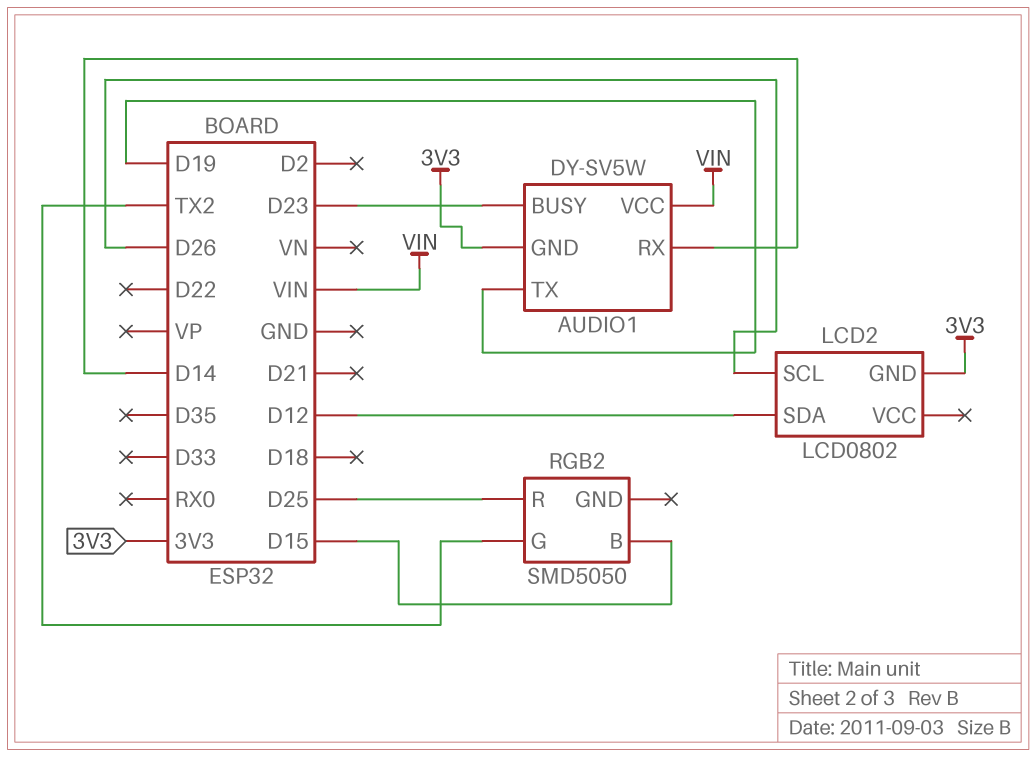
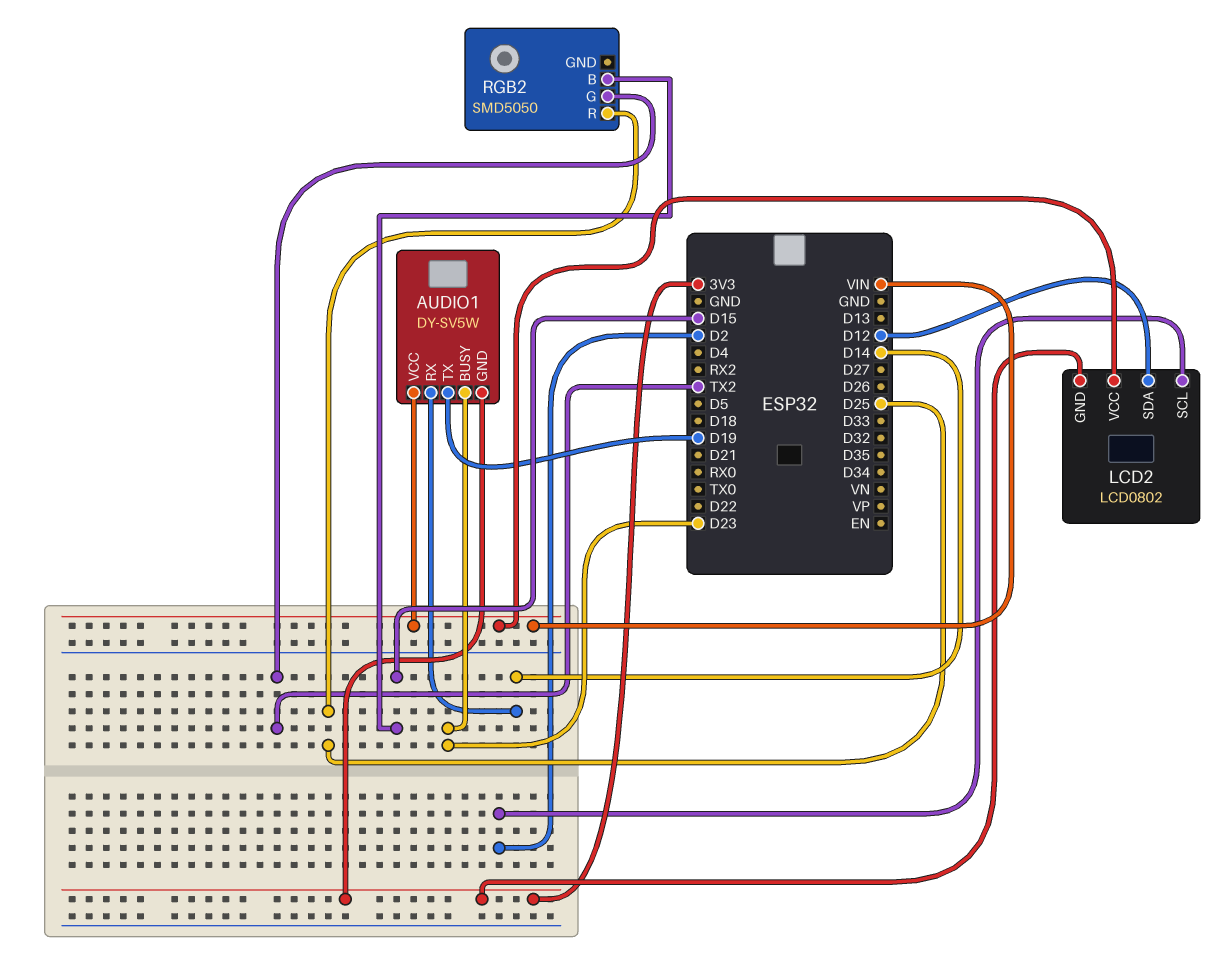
LCD2 pin SCL: D26 -> D2
LCD2 pin VCC: none -> VIN

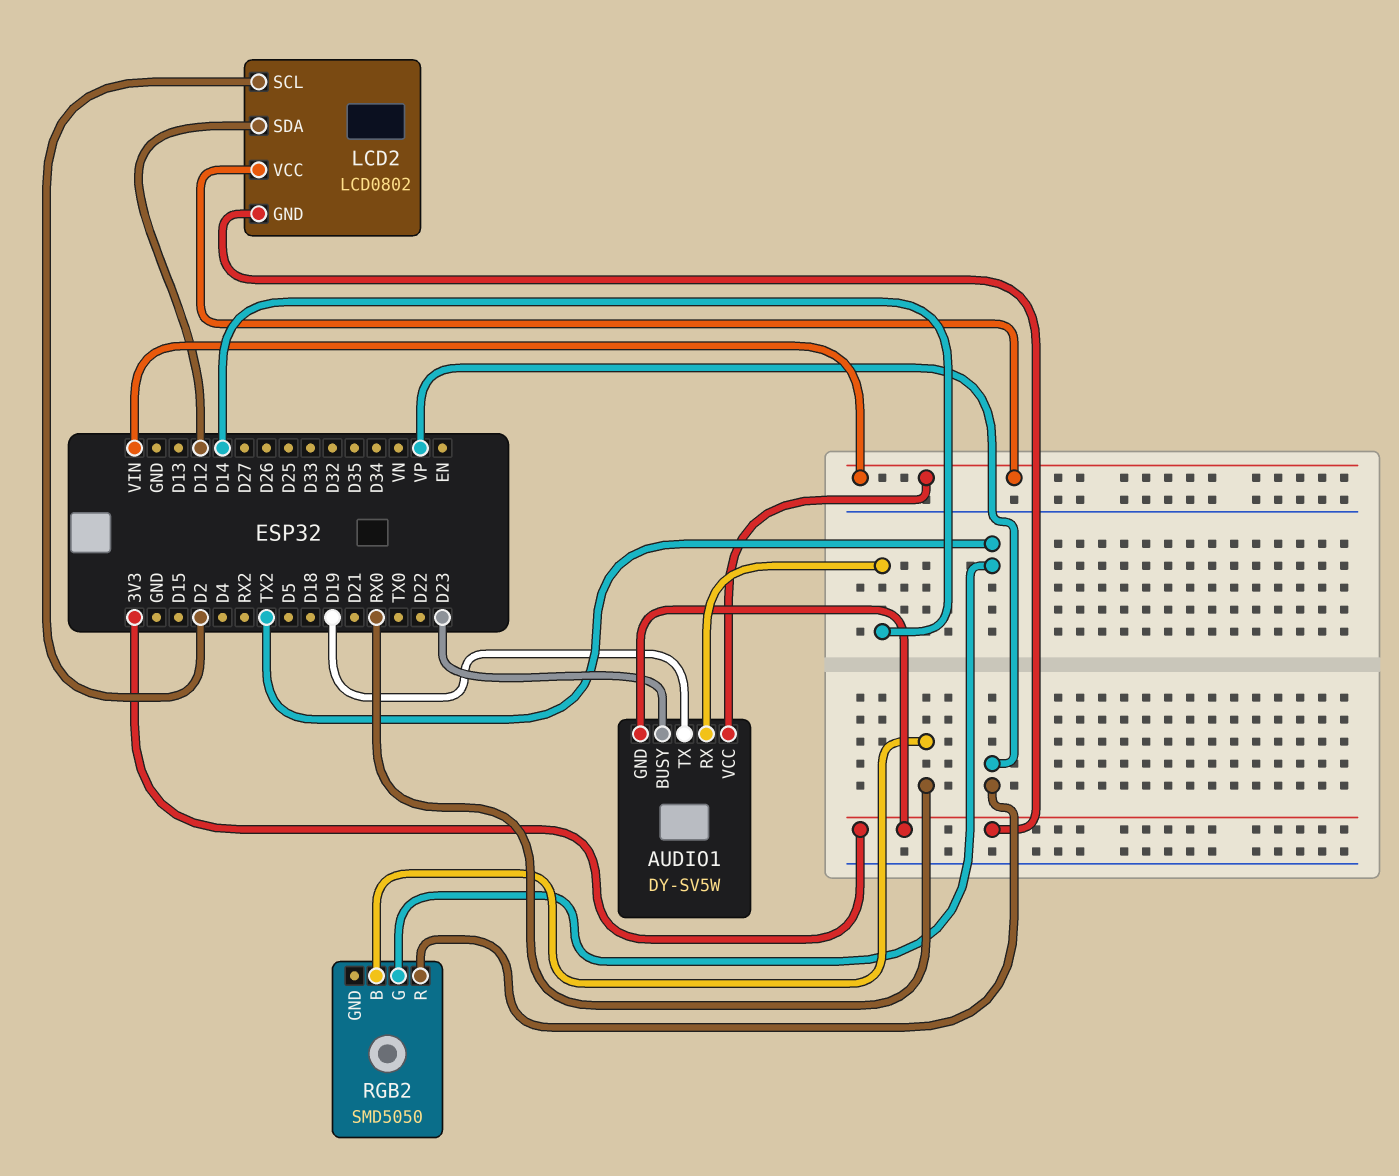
RGB2 pin B: D15 -> RX0
RGB2 pin R: D25 -> VP

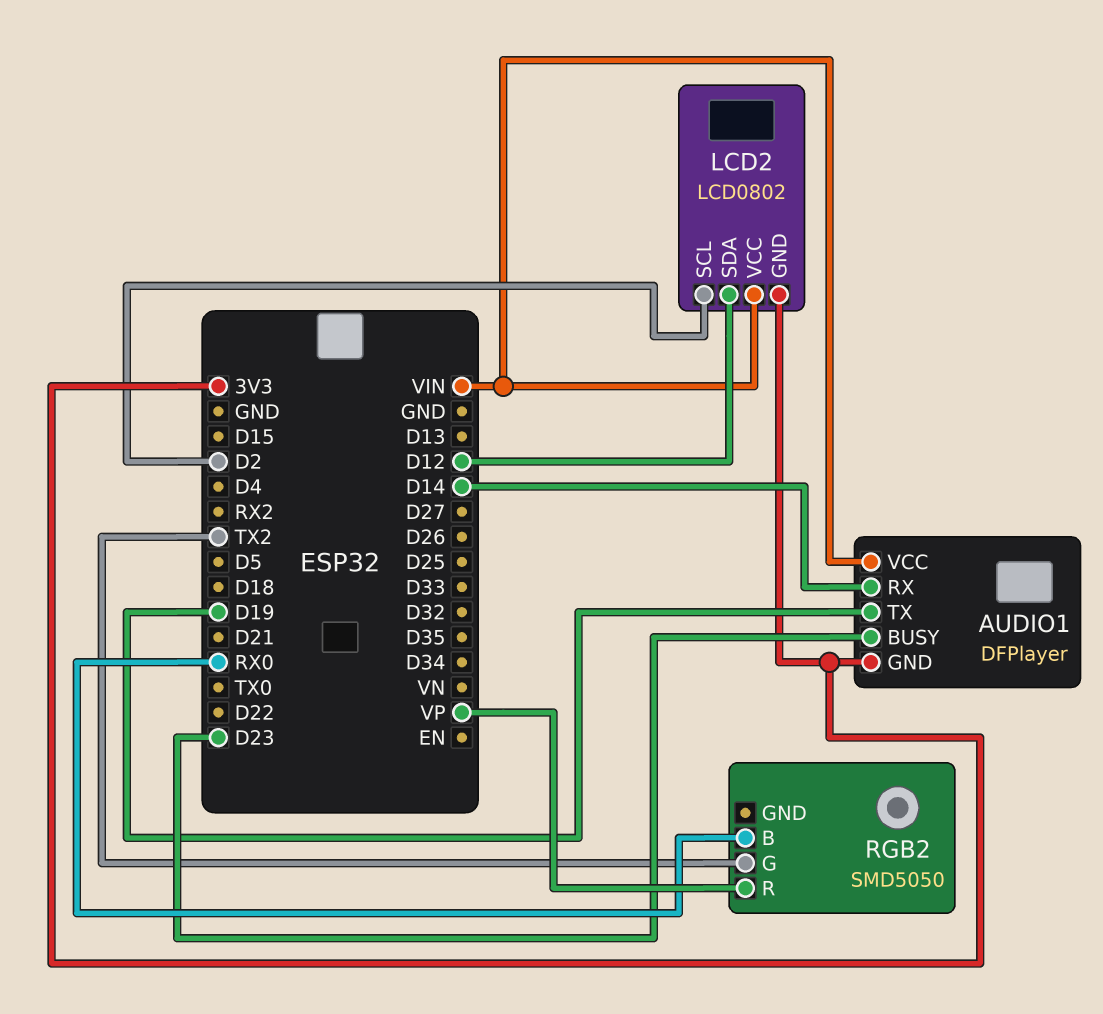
AUDIO1: DY-SV5W -> DFPlayer

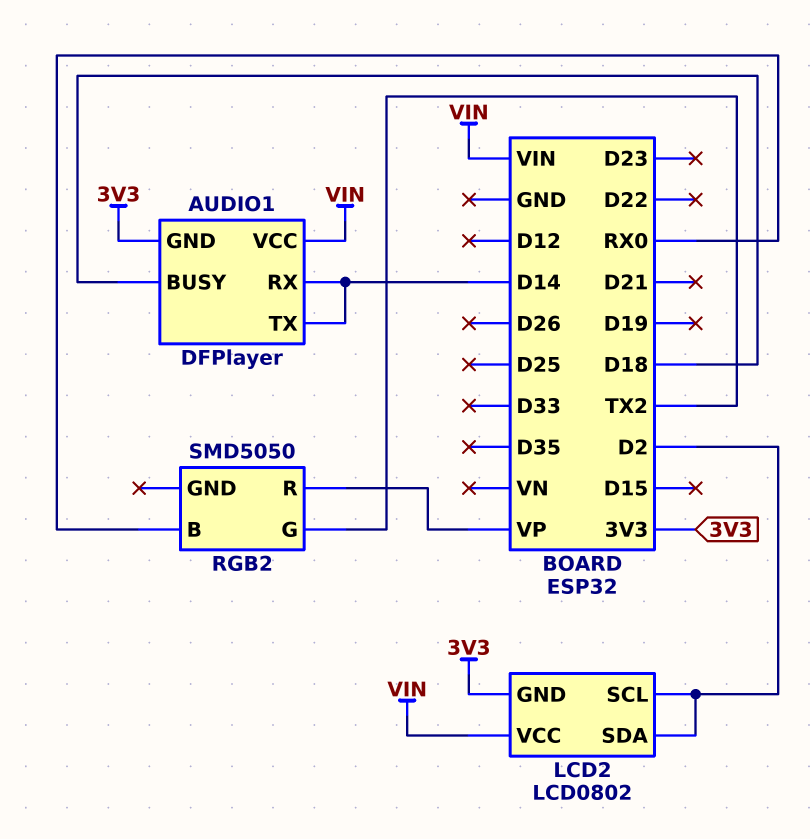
AUDIO1 pin BUSY: D23 -> D18
AUDIO1 pin TX: D19 -> D14
LCD2 pin SDA: D12 -> D2

